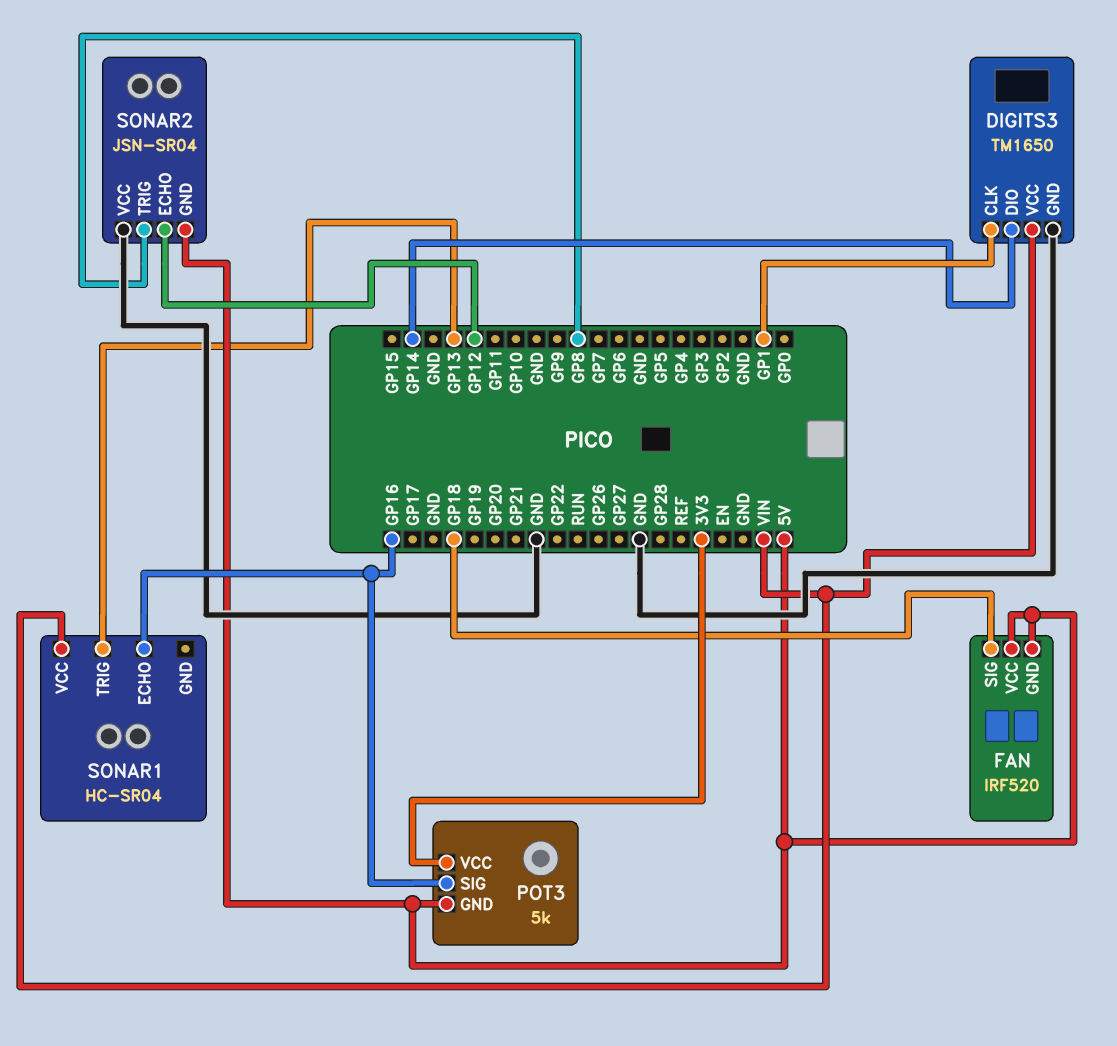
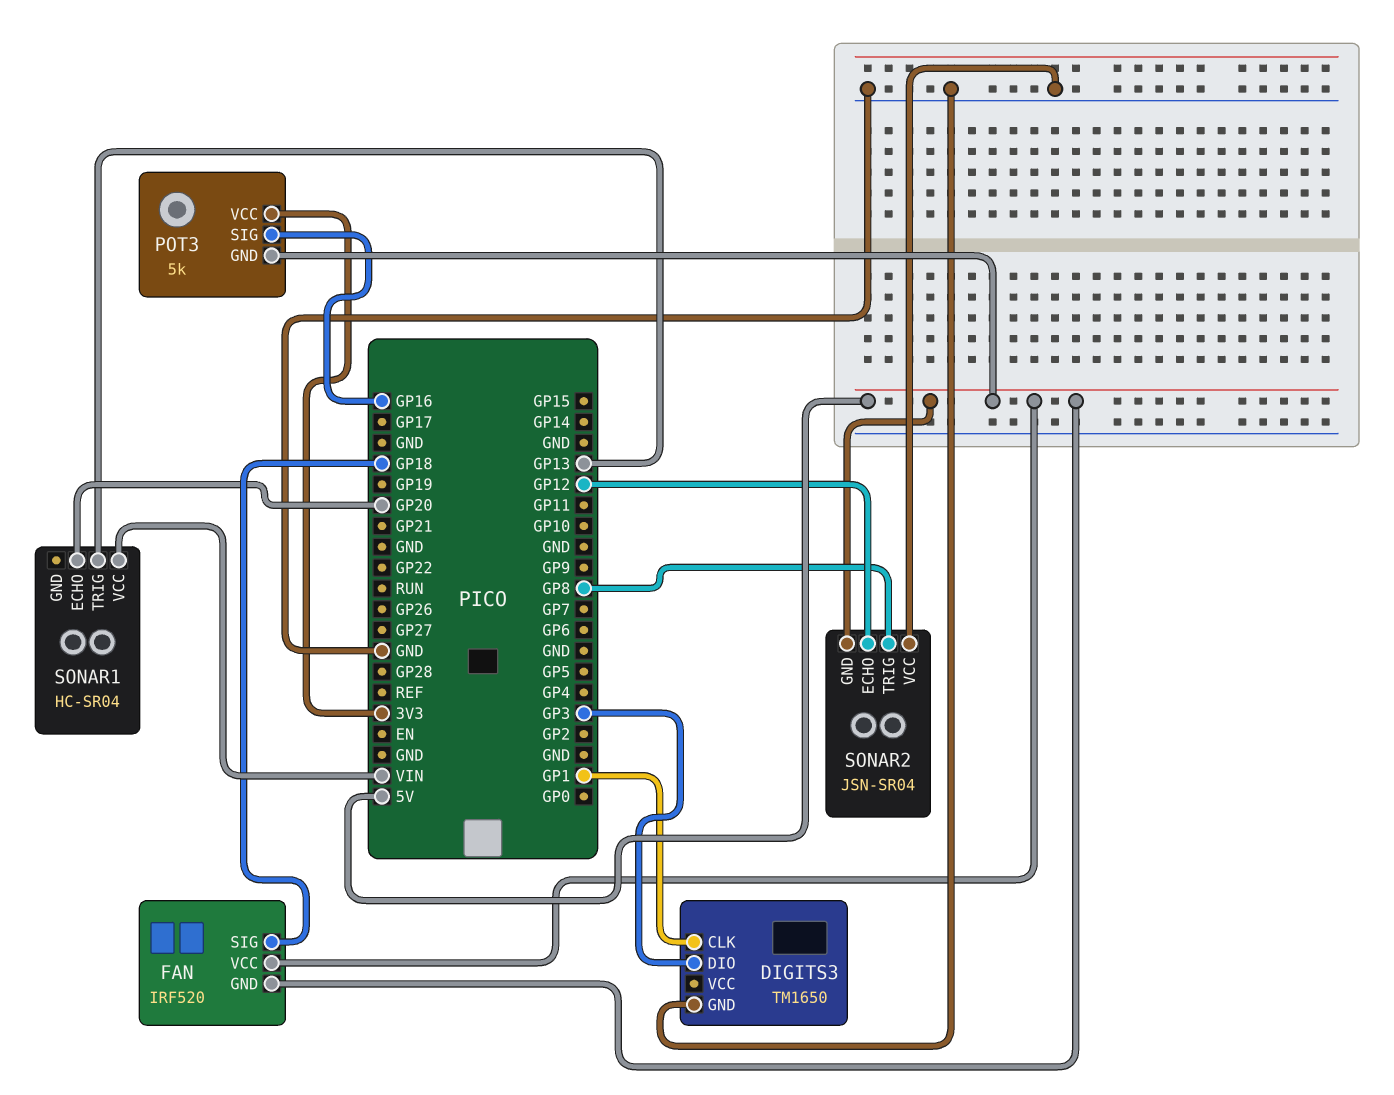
DIGITS3 pin DIO: GP14 -> GP3
DIGITS3 pin VCC: VIN -> none
SONAR1 pin ECHO: GP16 -> GP20

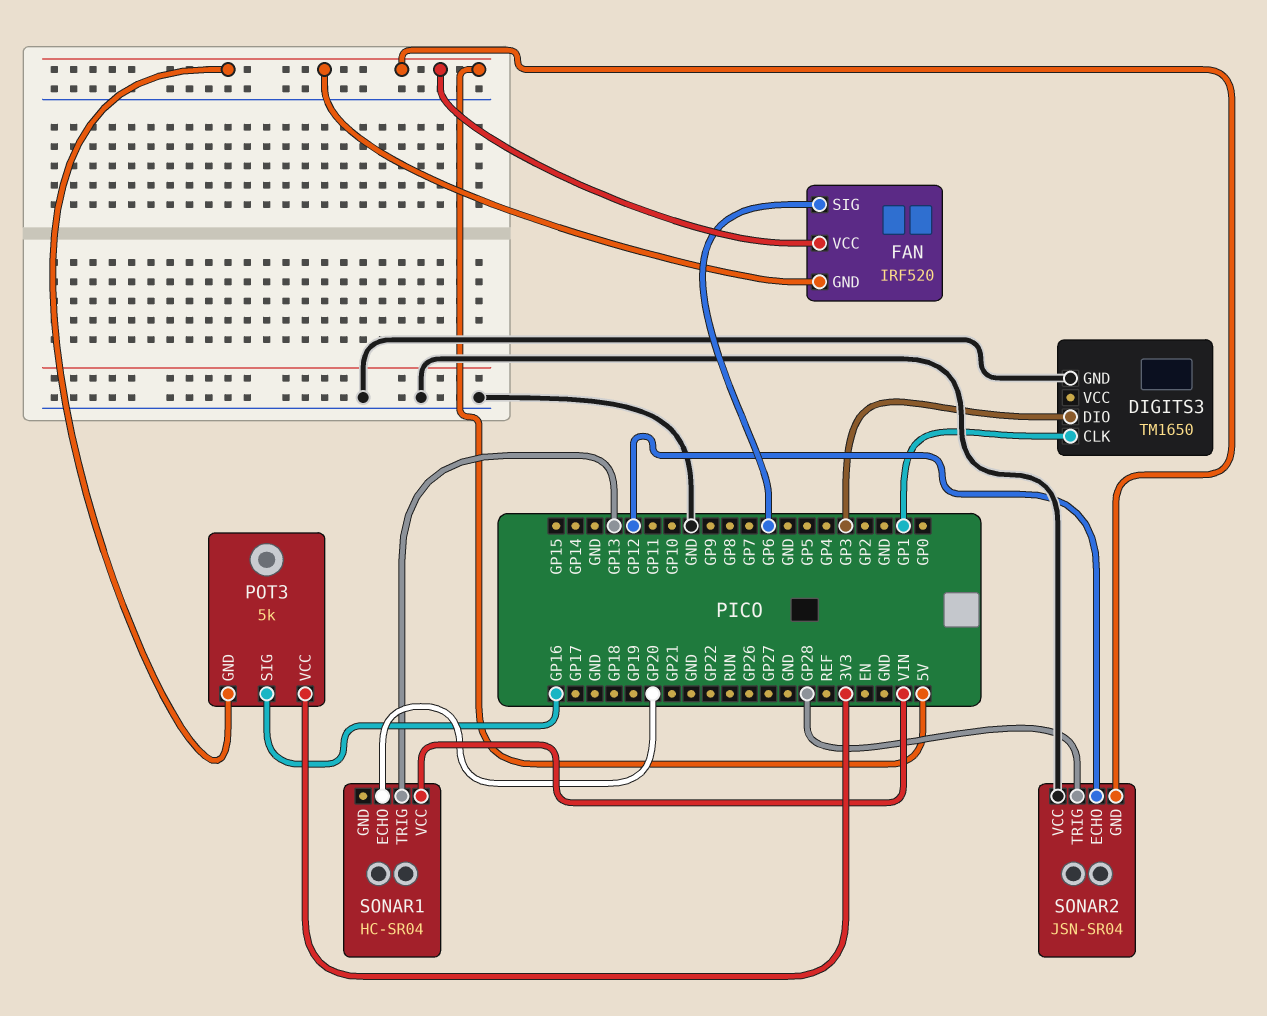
FAN pin SIG: GP18 -> GP6
SONAR2 pin TRIG: GP8 -> GP28

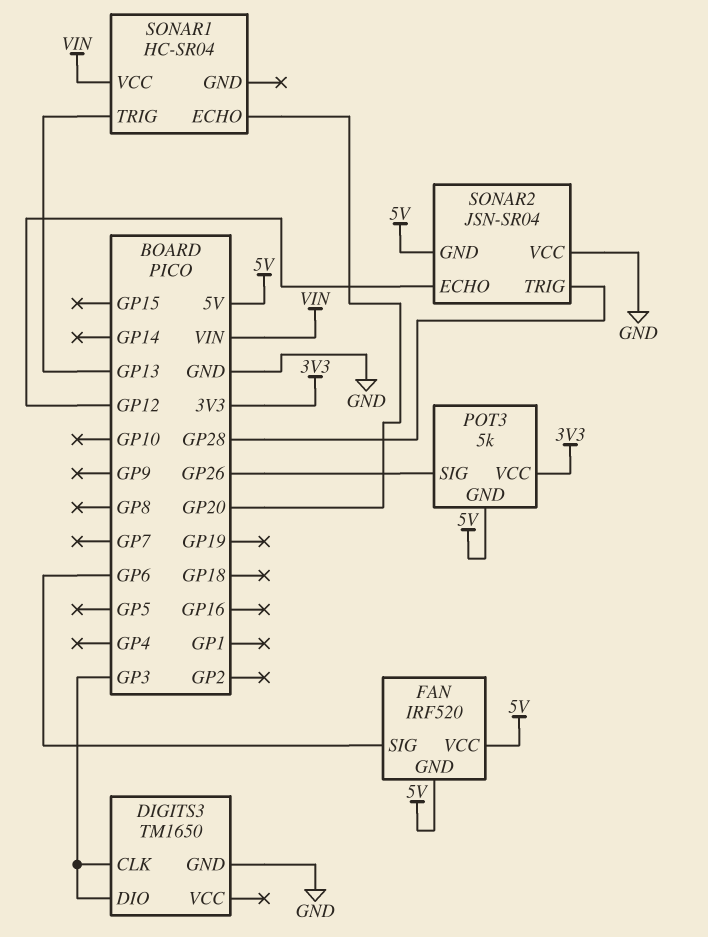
DIGITS3 pin CLK: GP1 -> GP3
POT3 pin SIG: GP16 -> GP26

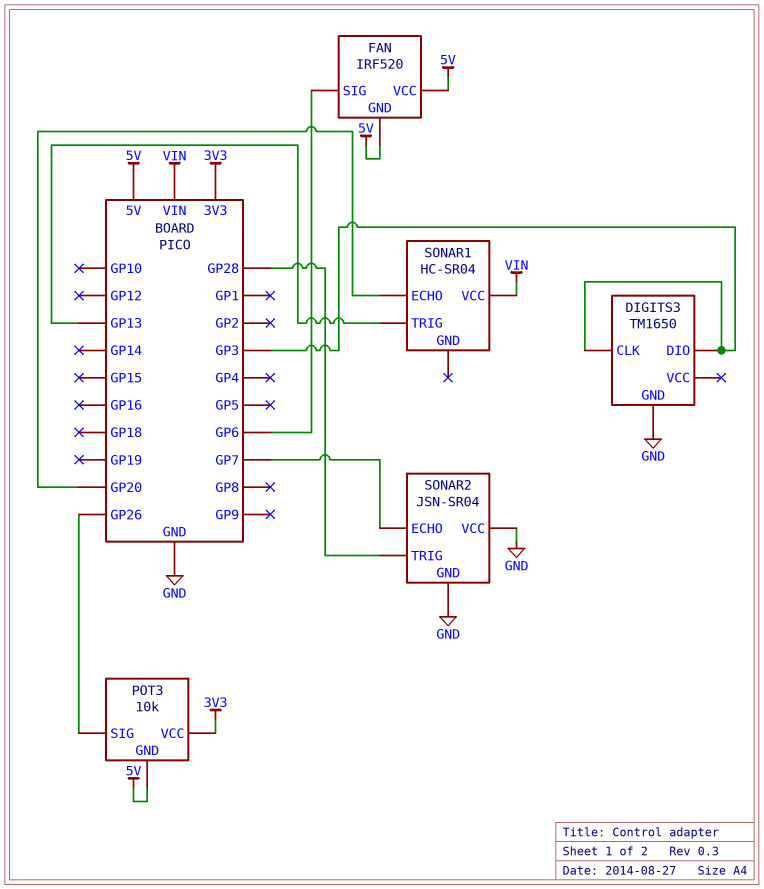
POT3: 5k -> 10k
SONAR2 pin ECHO: GP12 -> GP7
SONAR2 pin GND: 5V -> GND

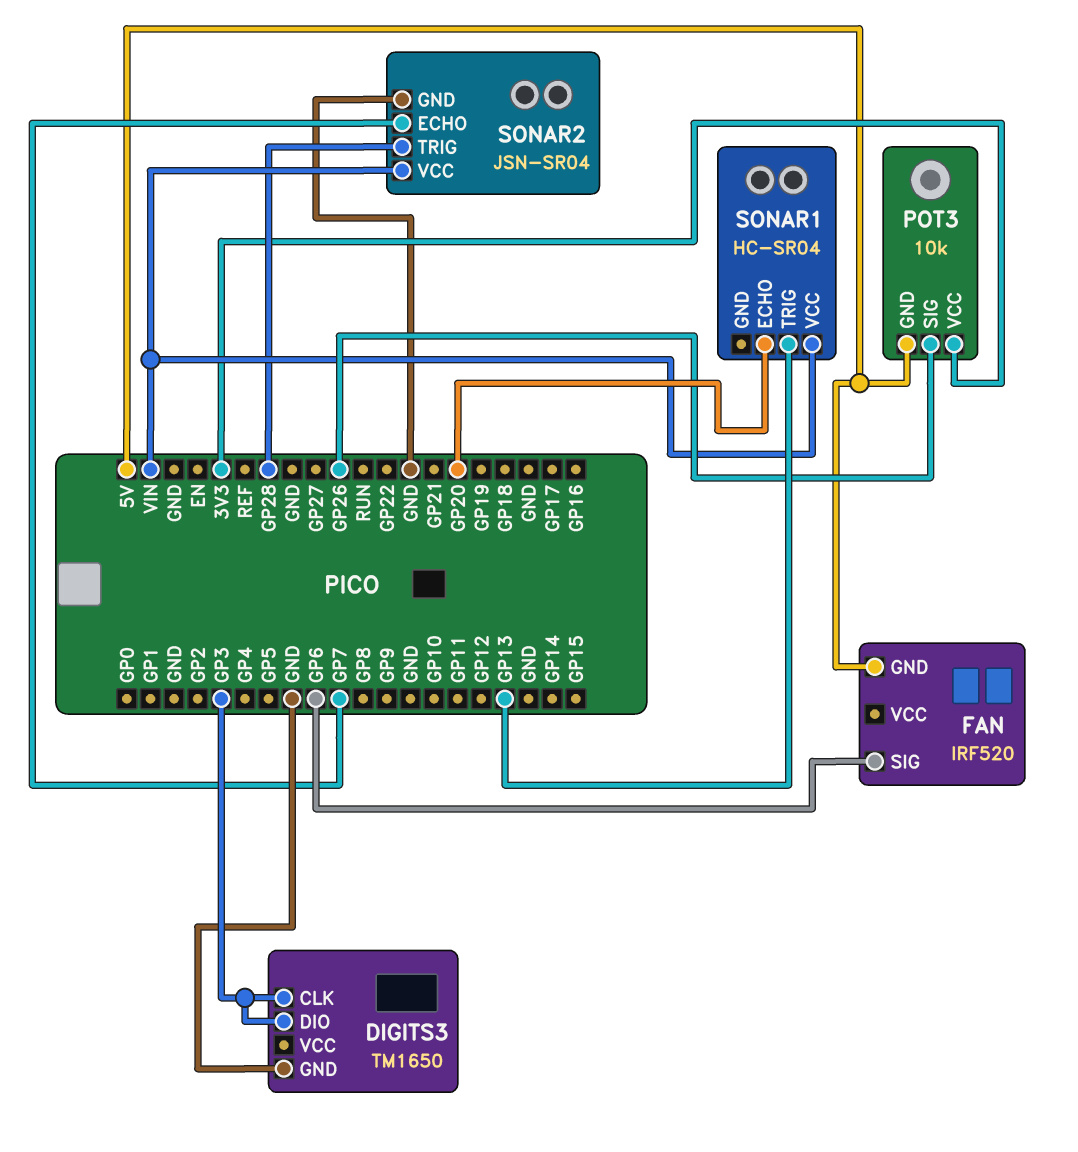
FAN pin VCC: 5V -> none
SONAR2 pin VCC: GND -> VIN

